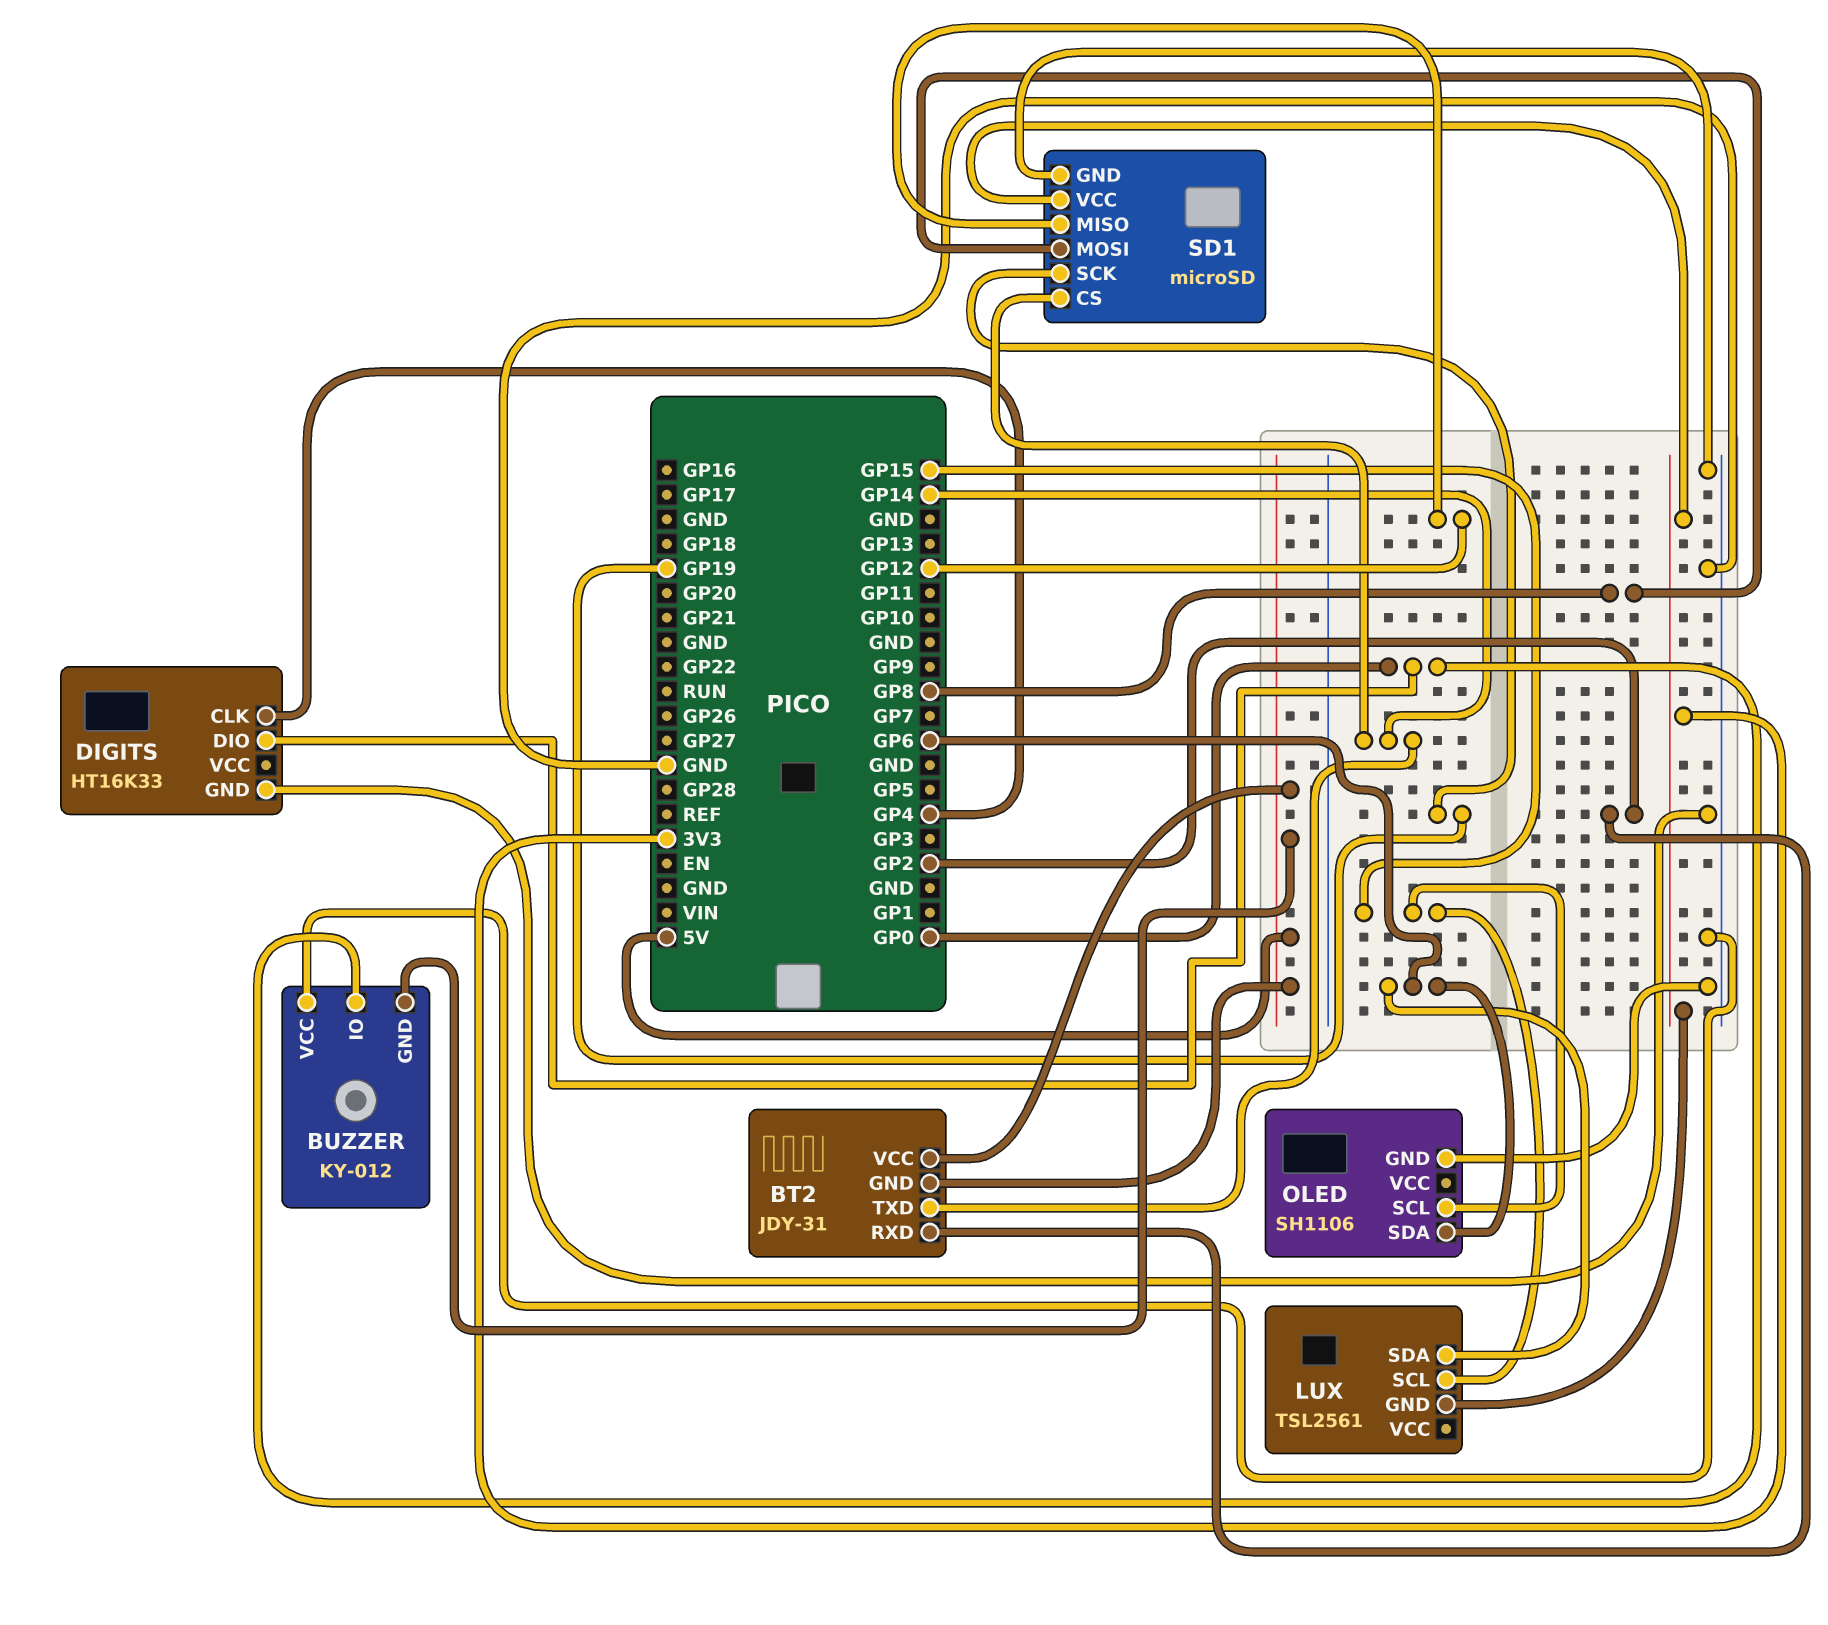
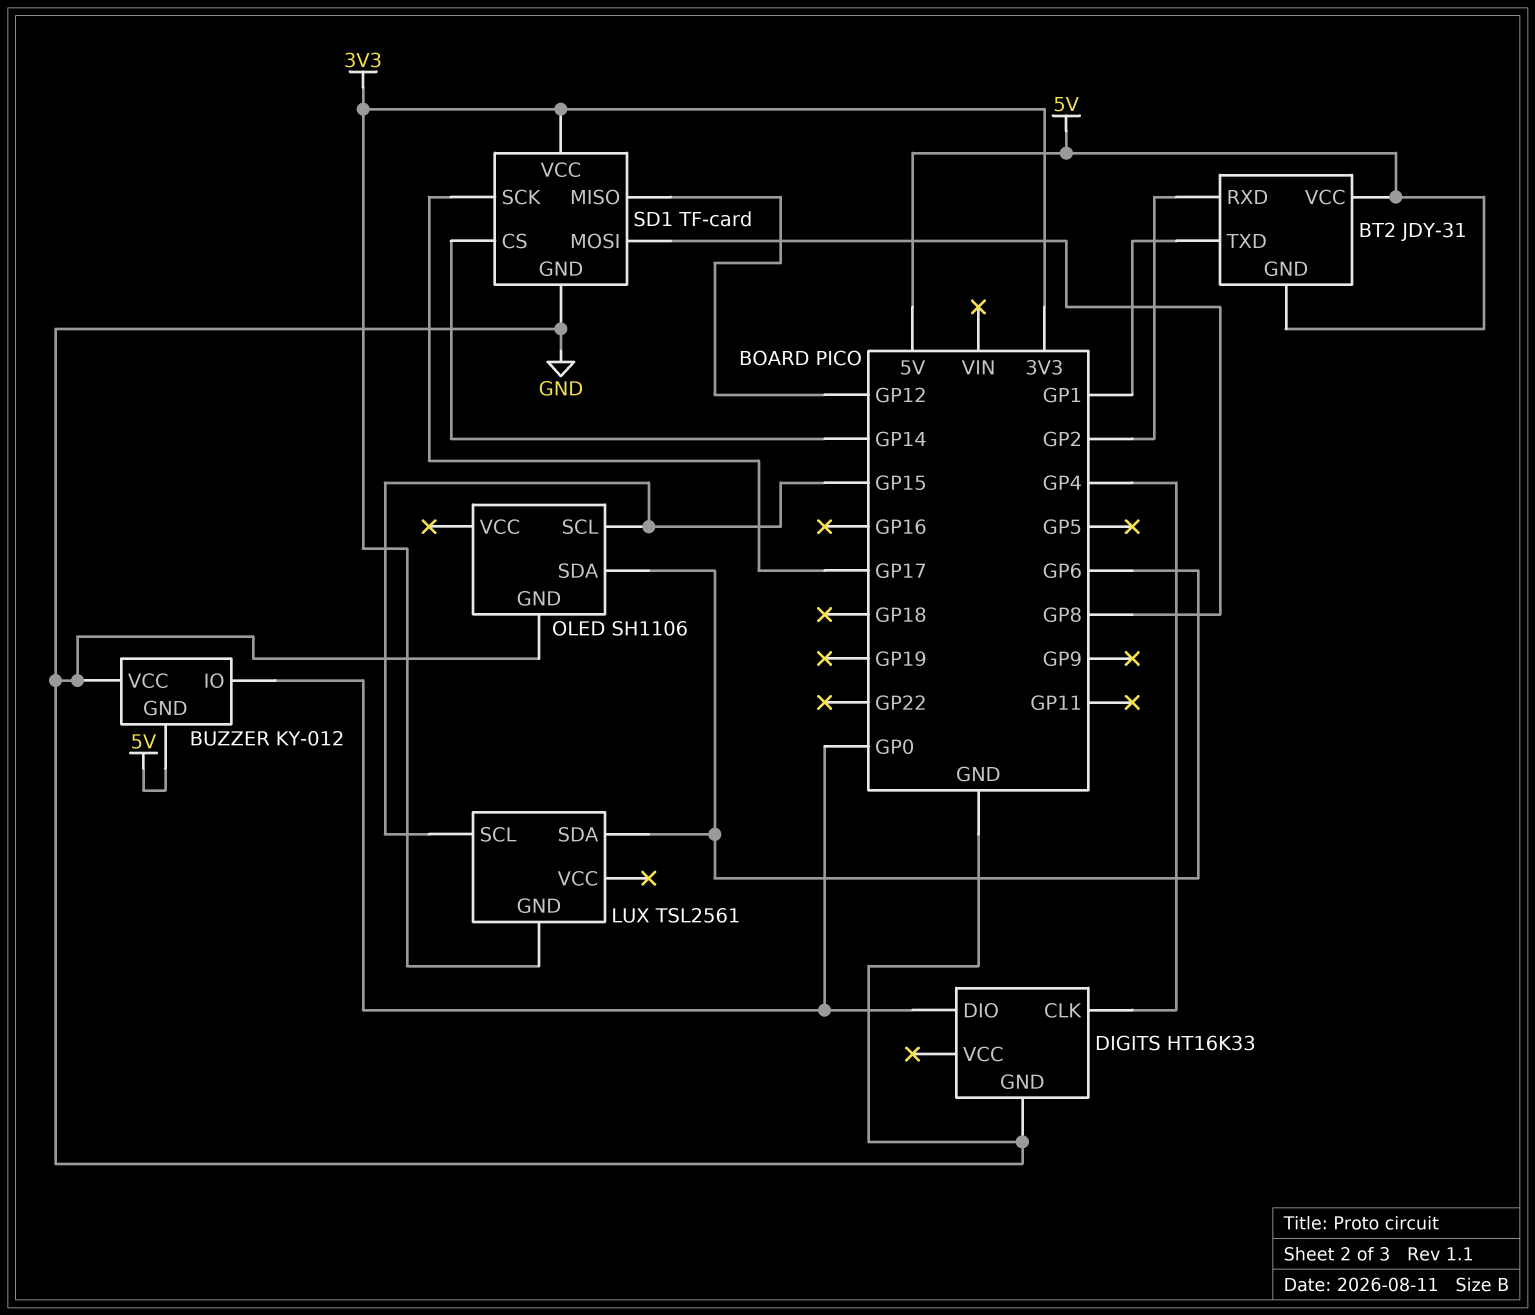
BT2 pin TXD: GP14 -> GP1
SD1: microSD -> TF-card
SD1 pin SCK: GP19 -> GP17

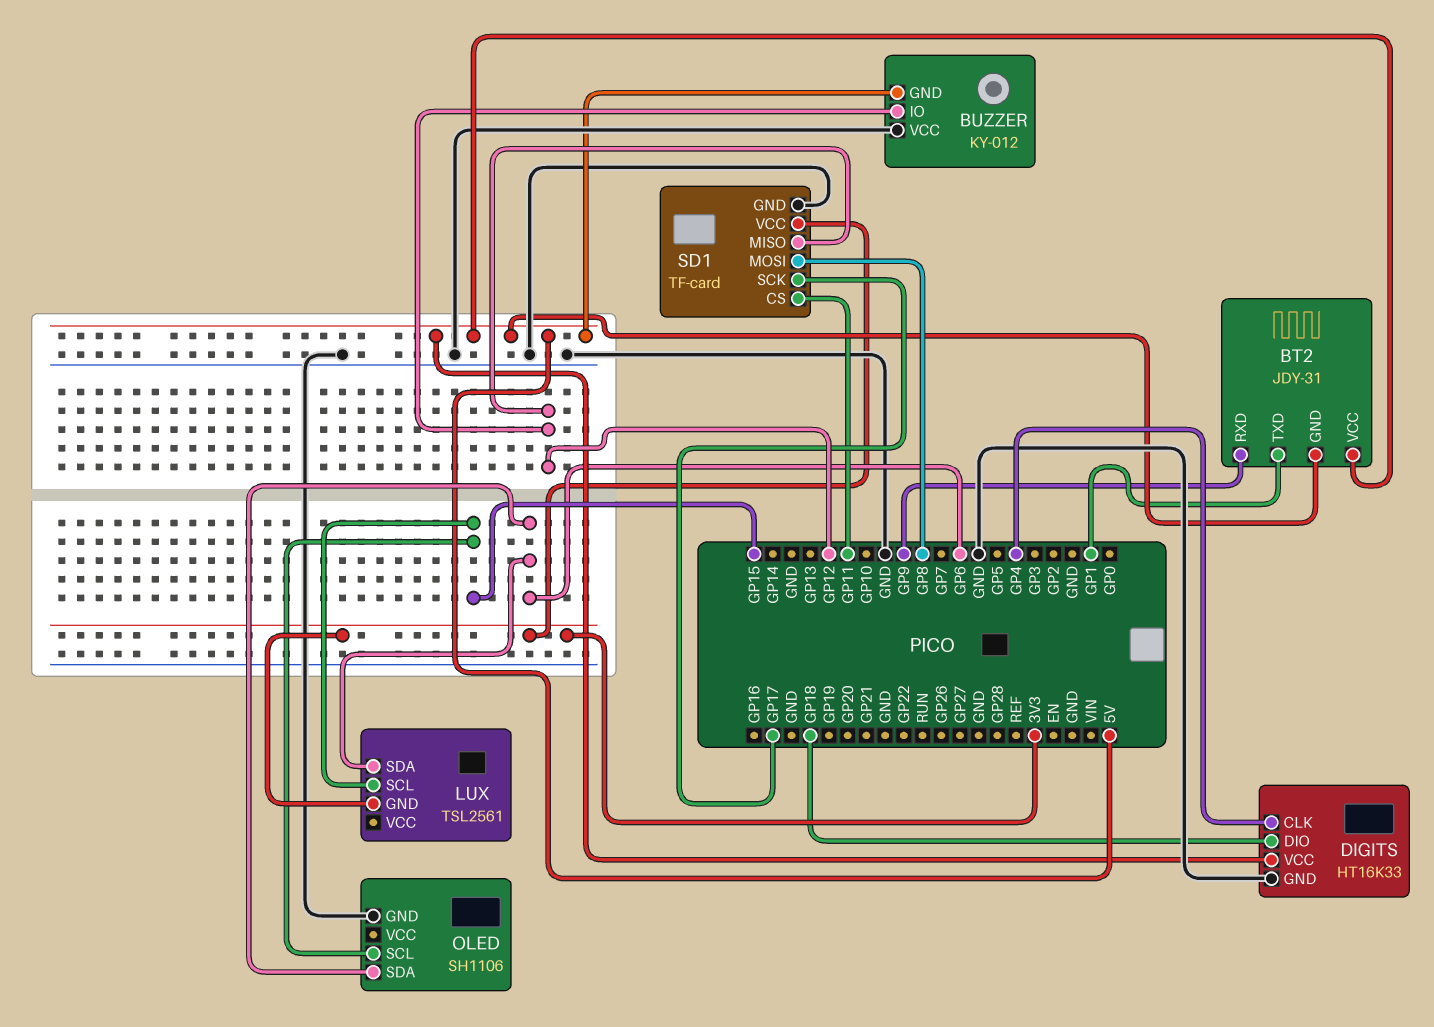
BT2 pin RXD: GP2 -> GP9
BUZZER pin IO: GP0 -> GP12
DIGITS pin DIO: GP0 -> GP18
DIGITS pin VCC: none -> 5V
SD1 pin CS: GP14 -> GP11

